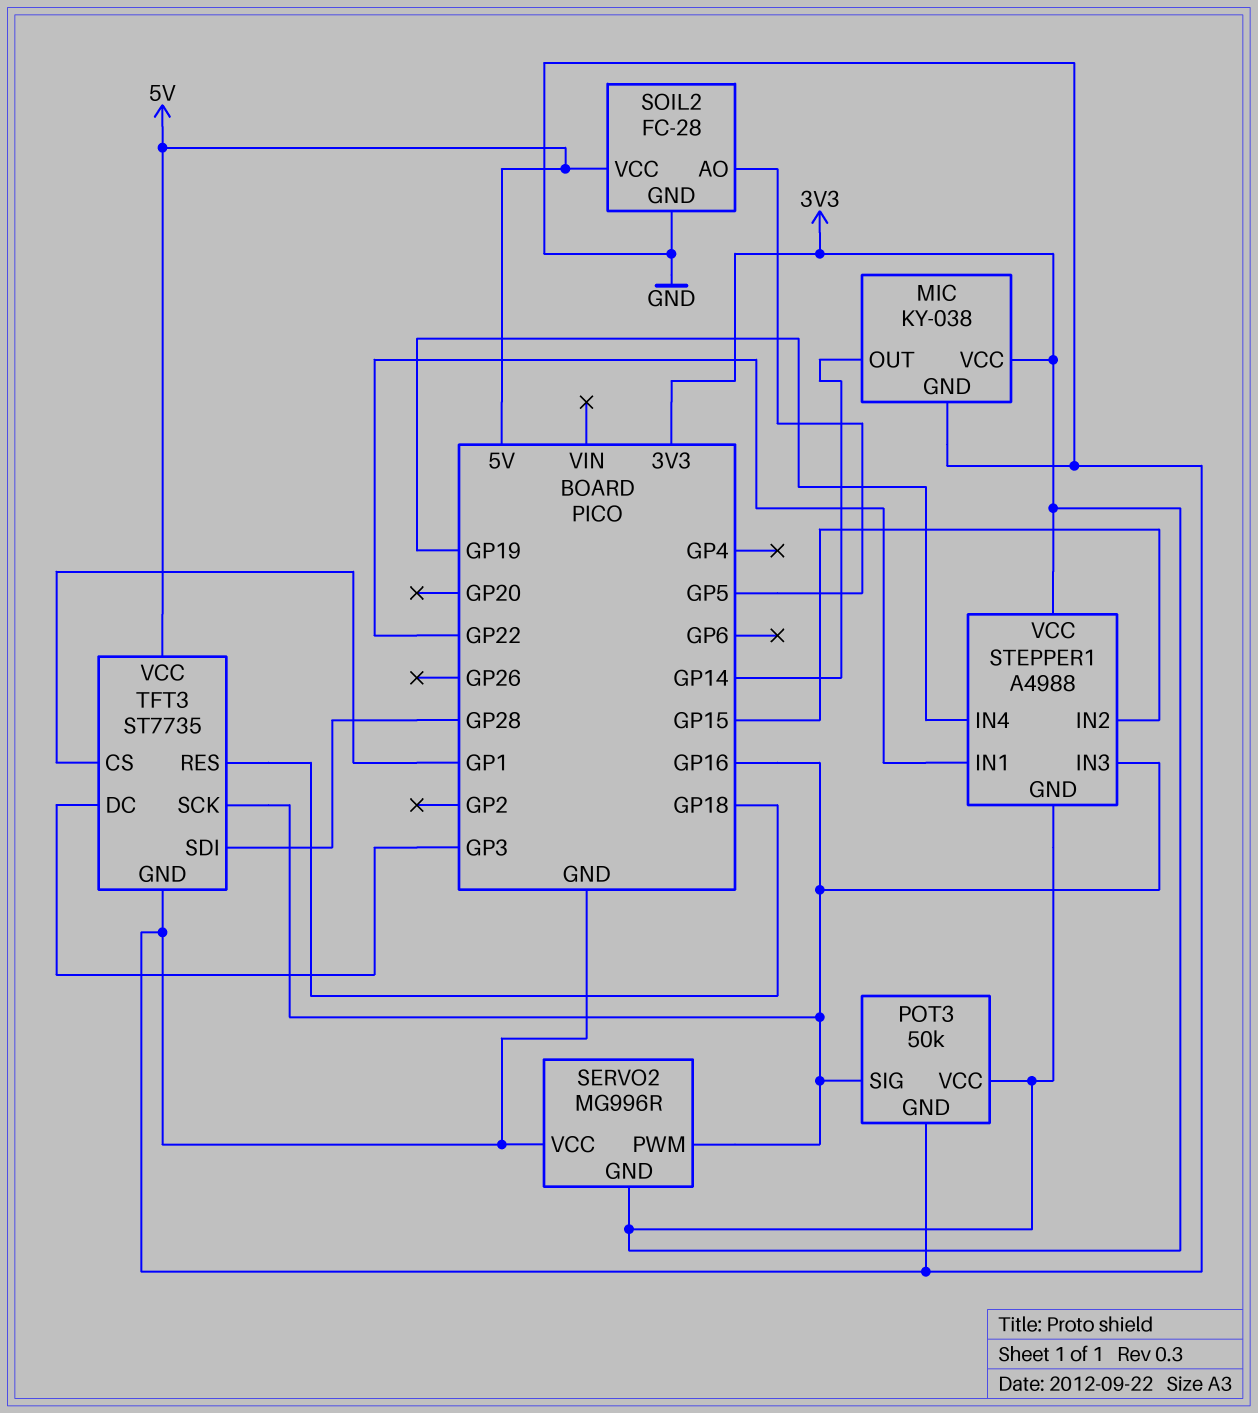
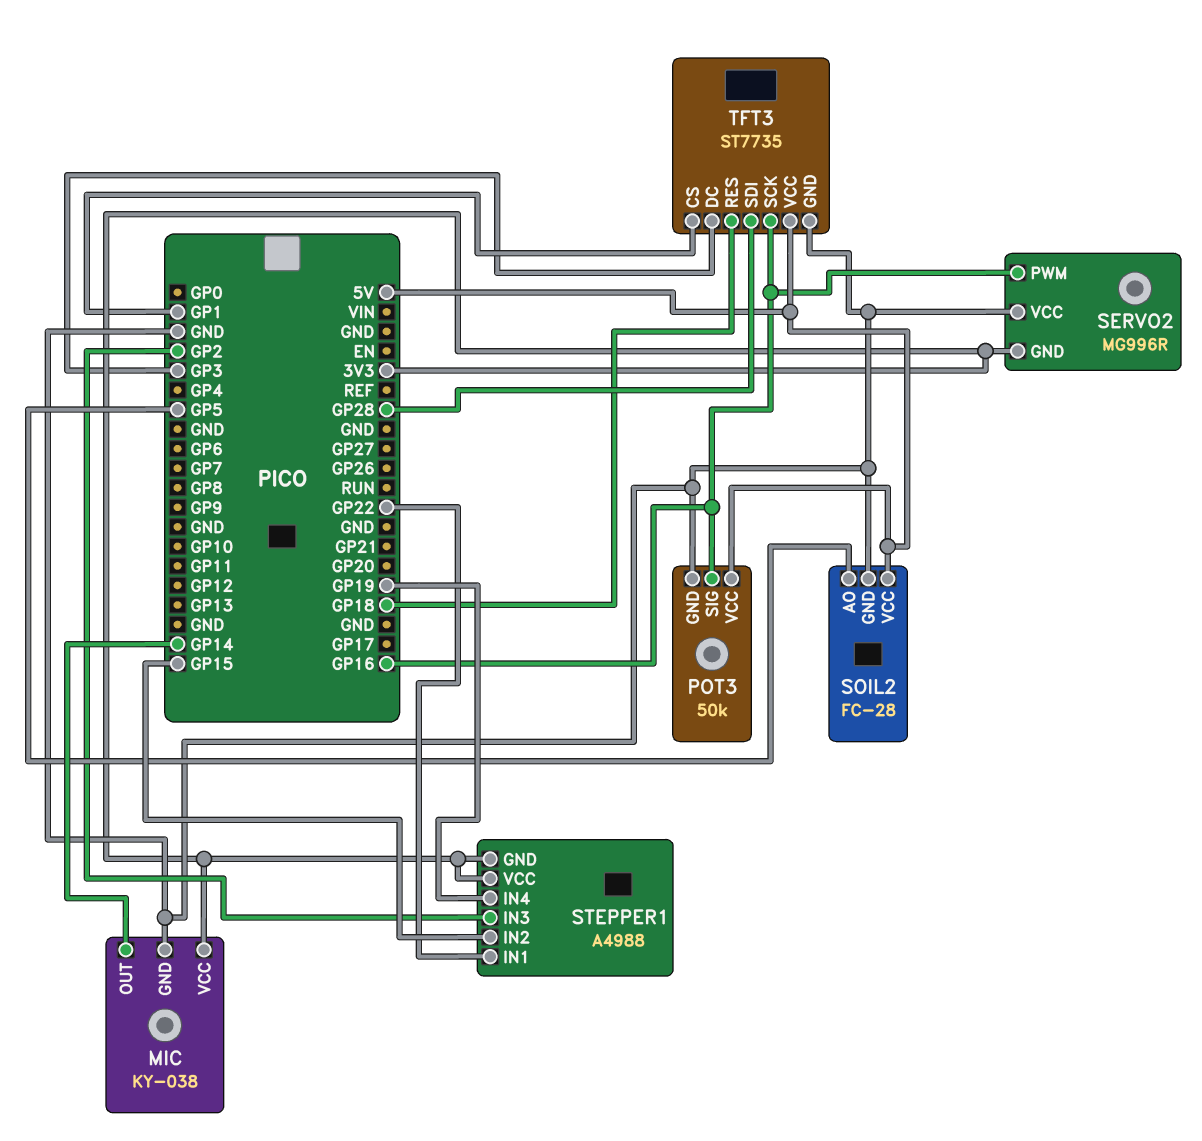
POT3 pin VCC: 3V3 -> 5V
STEPPER1 pin IN3: GP16 -> GP2

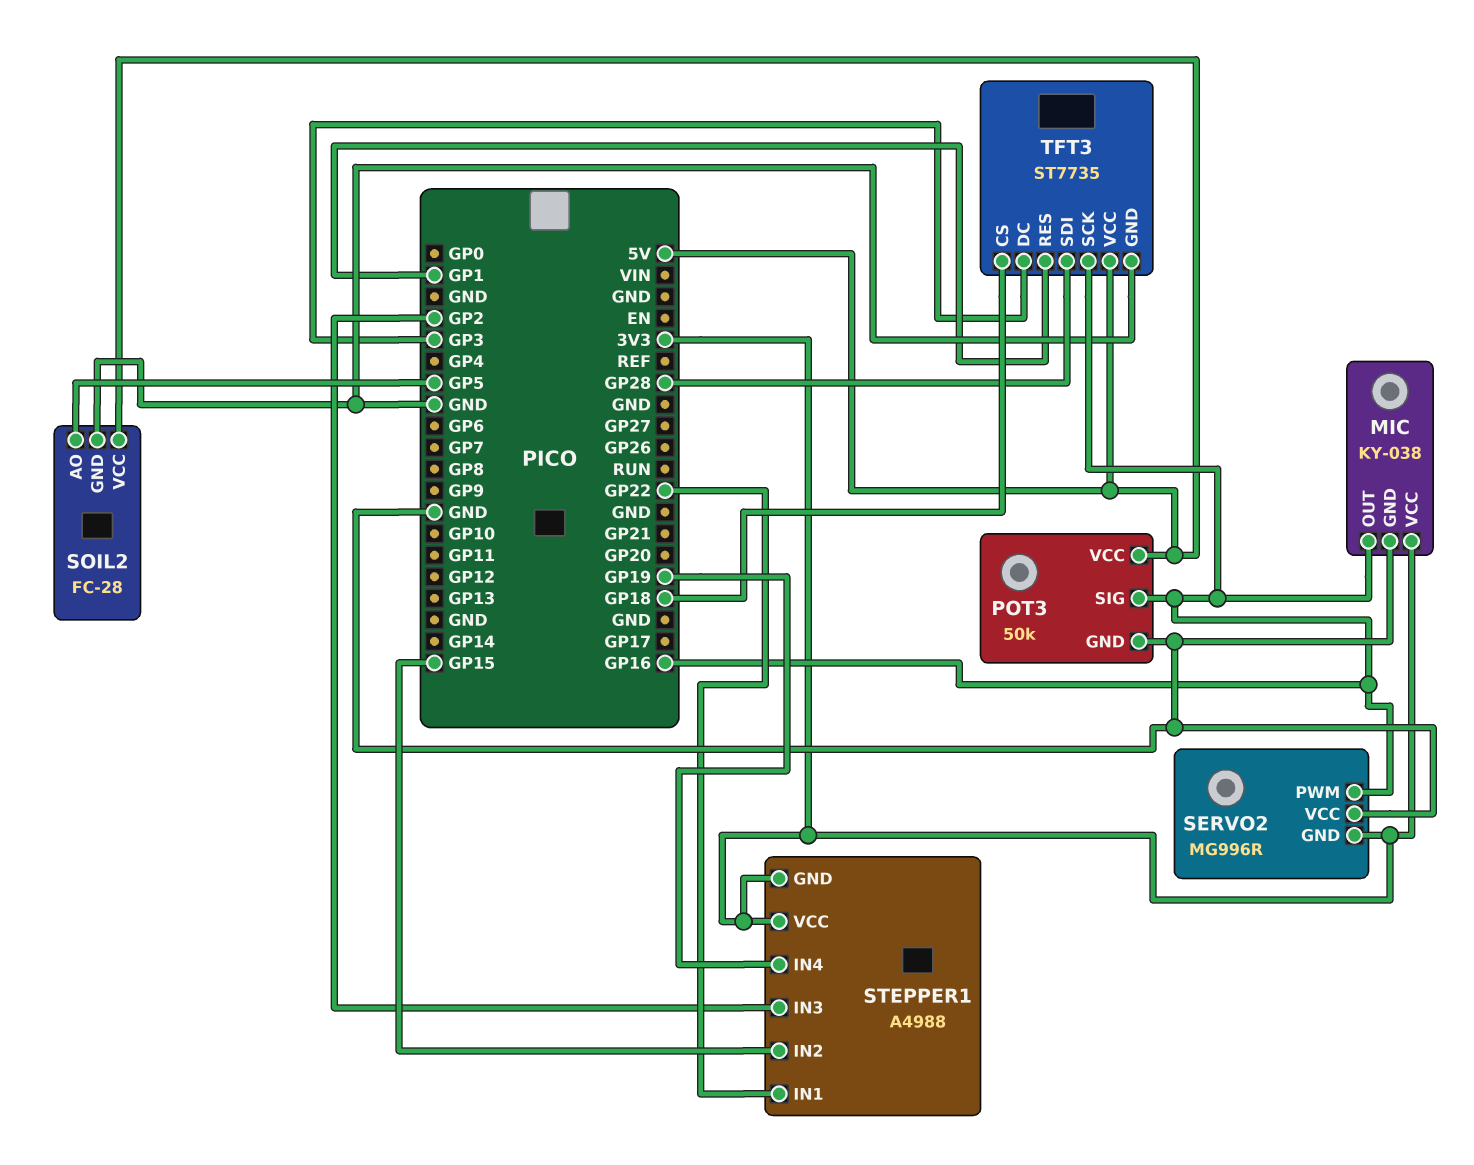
MIC pin OUT: GP14 -> GP16
TFT3 pin CS: GP1 -> GP18
TFT3 pin RES: GP18 -> GP1

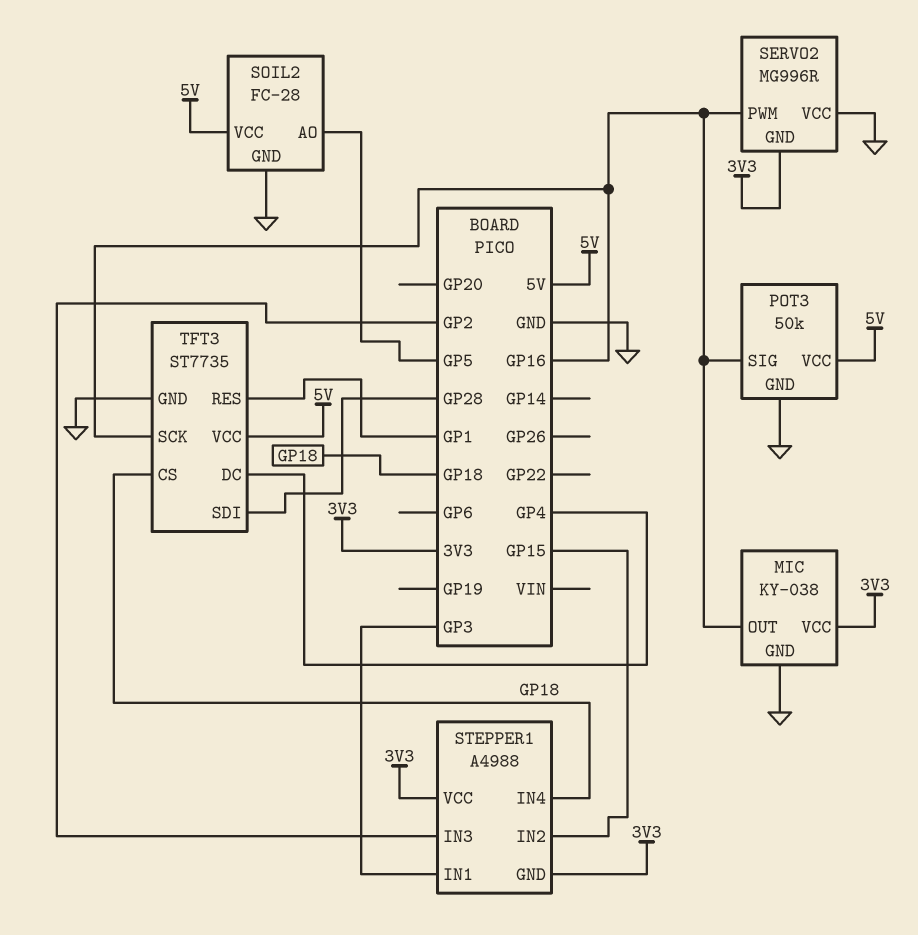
STEPPER1 pin IN1: GP22 -> GP3
STEPPER1 pin IN4: GP19 -> GP18
TFT3 pin DC: GP3 -> GP4

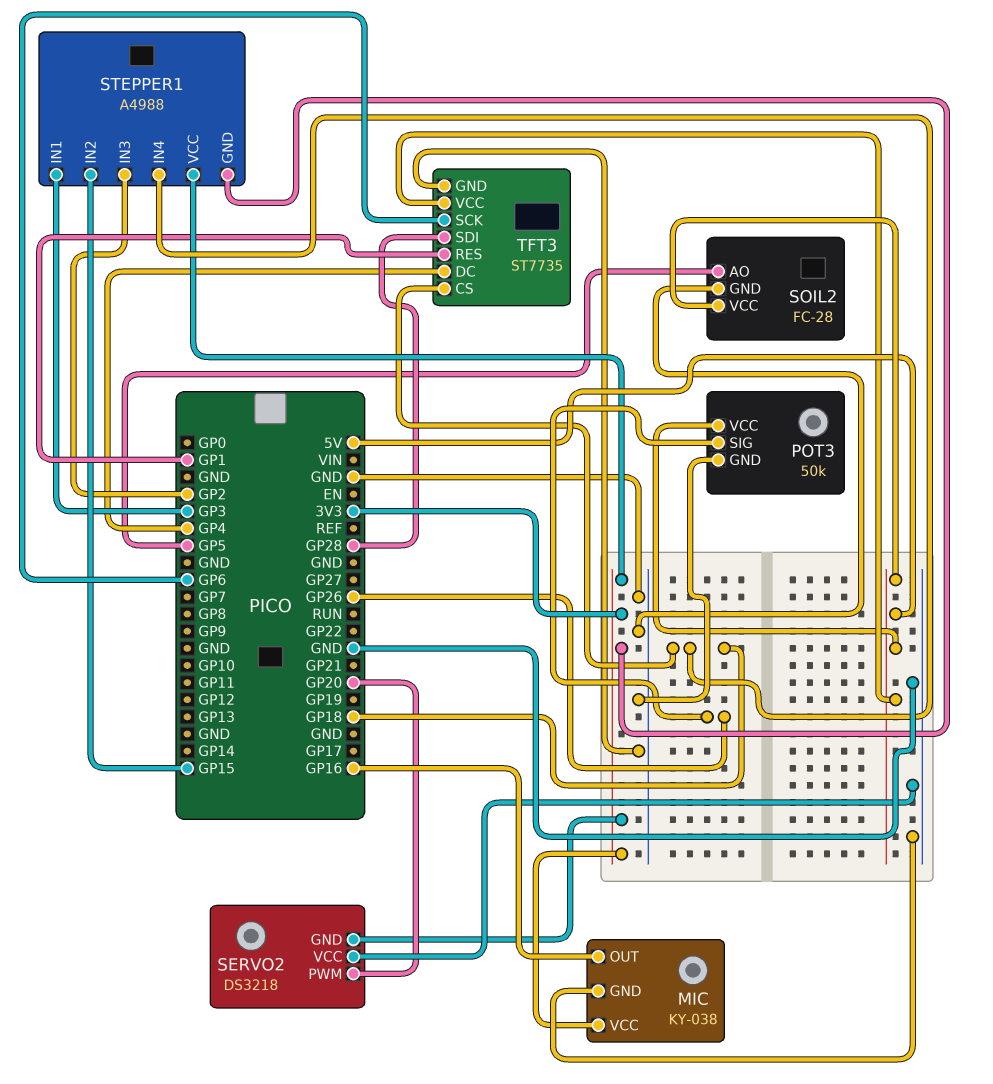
POT3 pin SIG: GP16 -> GP26
SERVO2: MG996R -> DS3218
SERVO2 pin PWM: GP16 -> GP20
TFT3 pin SCK: GP16 -> GP6

